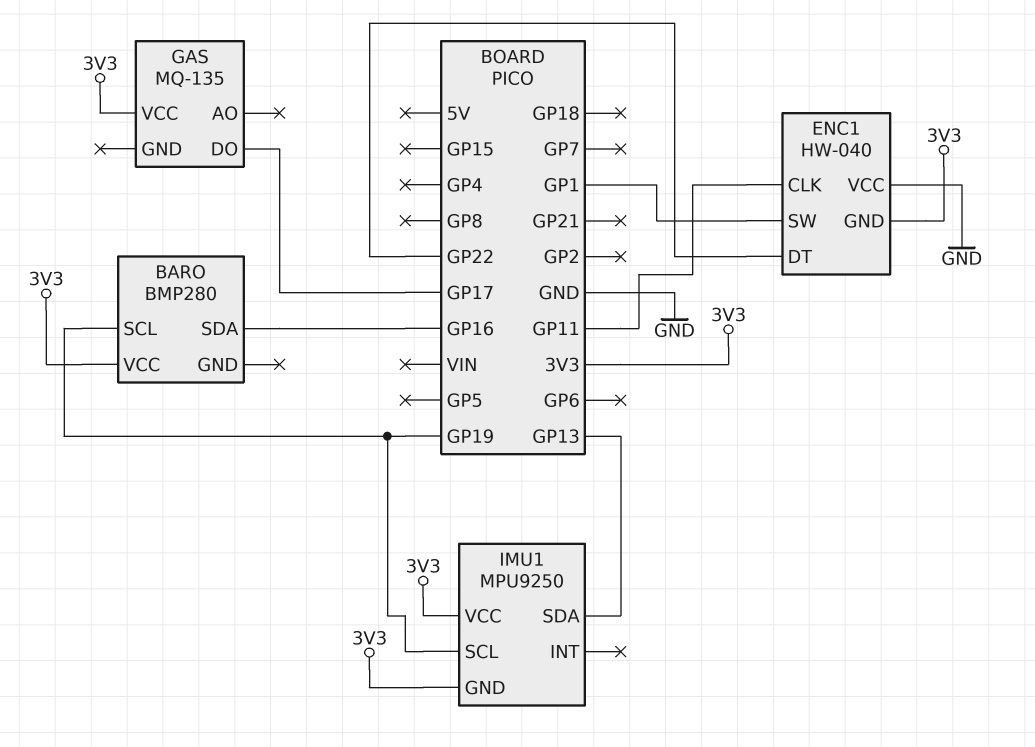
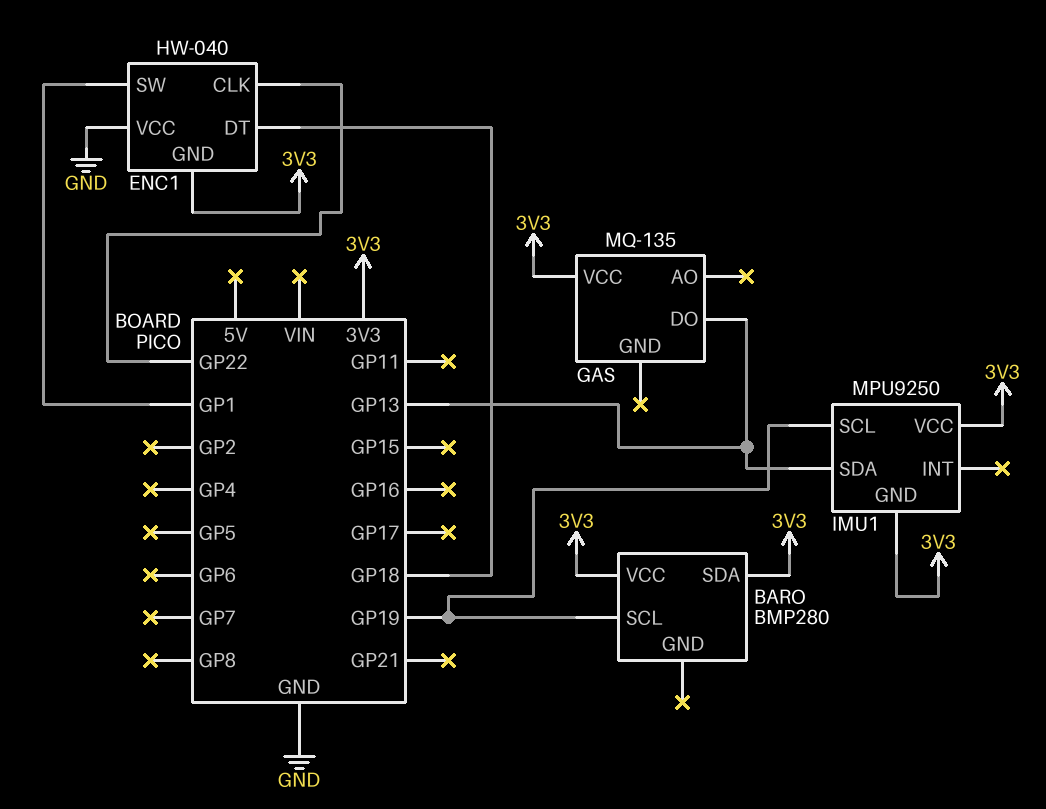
BARO pin SDA: GP16 -> 3V3
ENC1 pin CLK: GP11 -> GP22
ENC1 pin DT: GP22 -> GP18
GAS pin DO: GP17 -> GP13

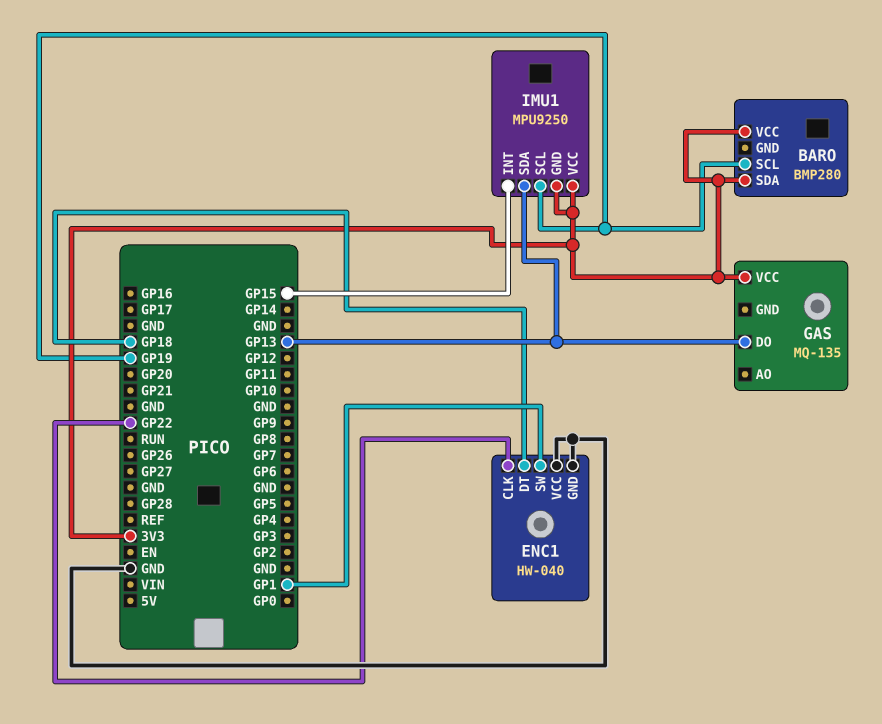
ENC1 pin GND: 3V3 -> GND
IMU1 pin INT: none -> GP15

